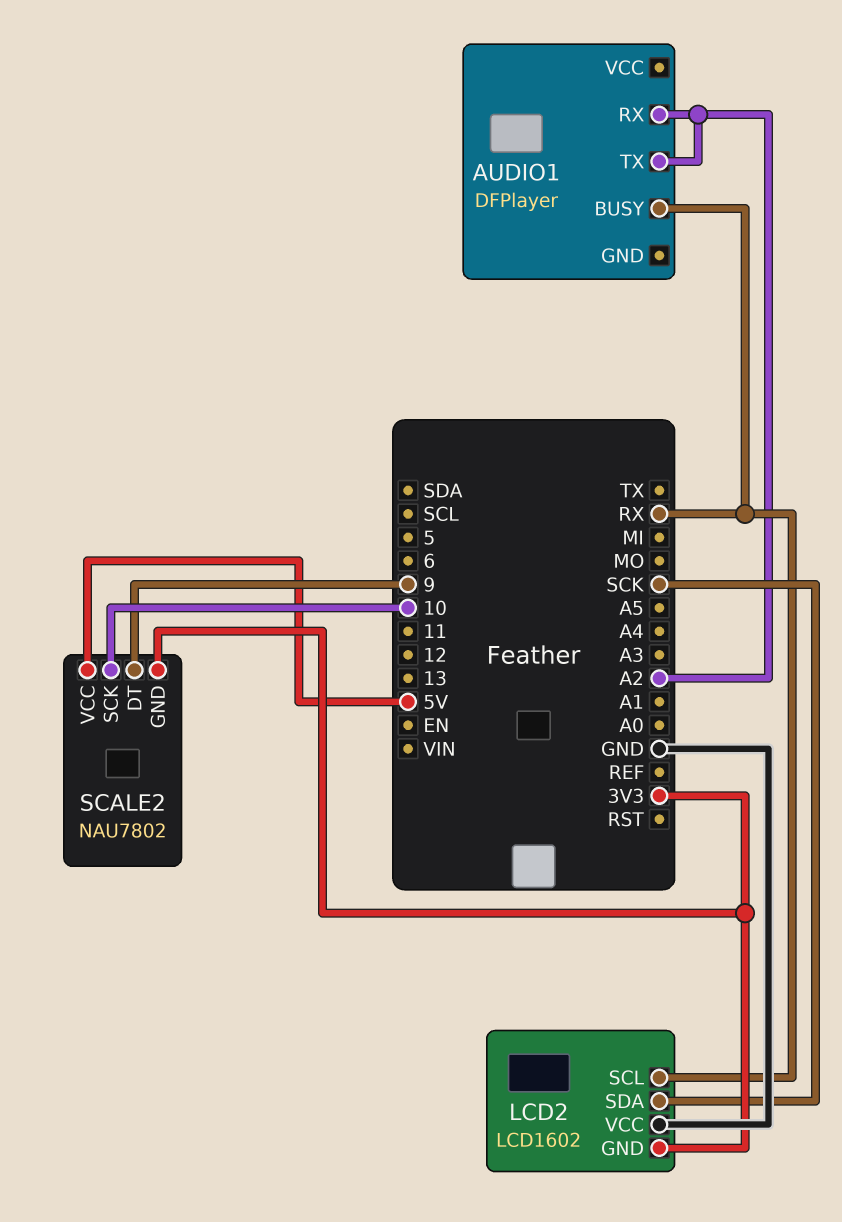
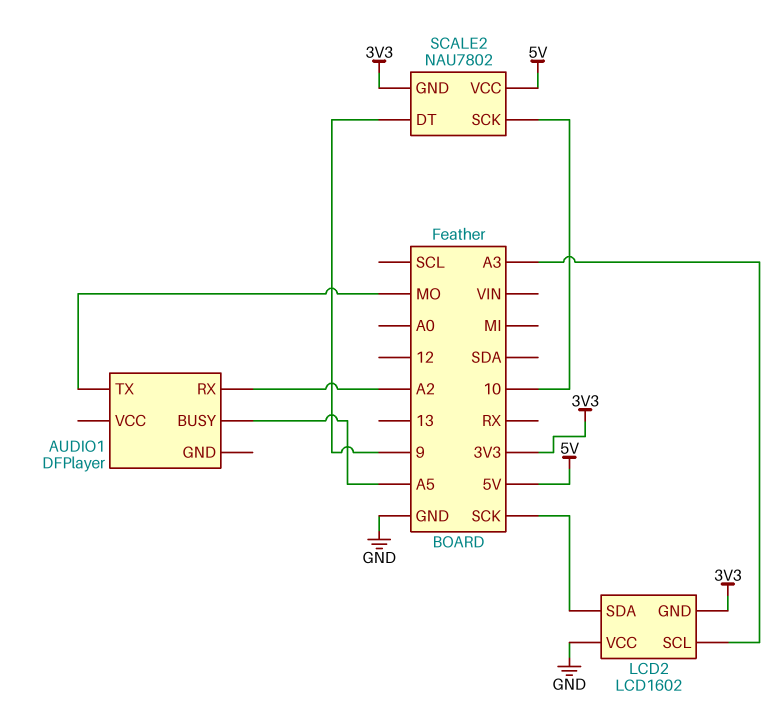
AUDIO1 pin BUSY: RX -> A5
AUDIO1 pin TX: A2 -> MO
LCD2 pin SCL: RX -> A3

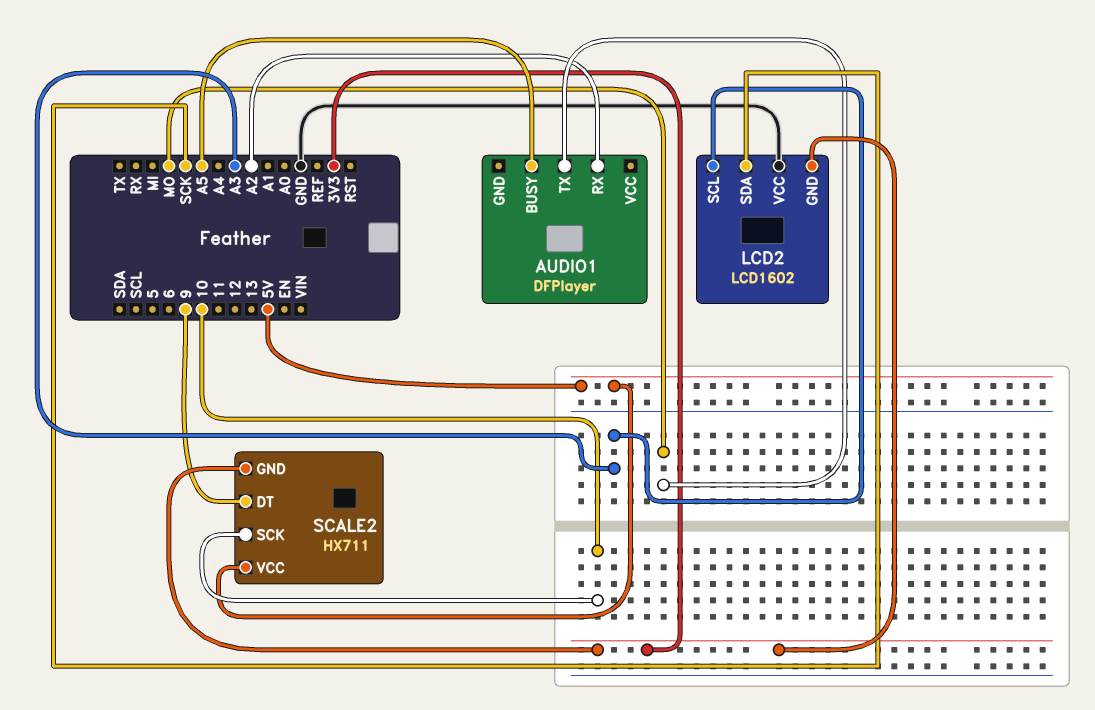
SCALE2: NAU7802 -> HX711

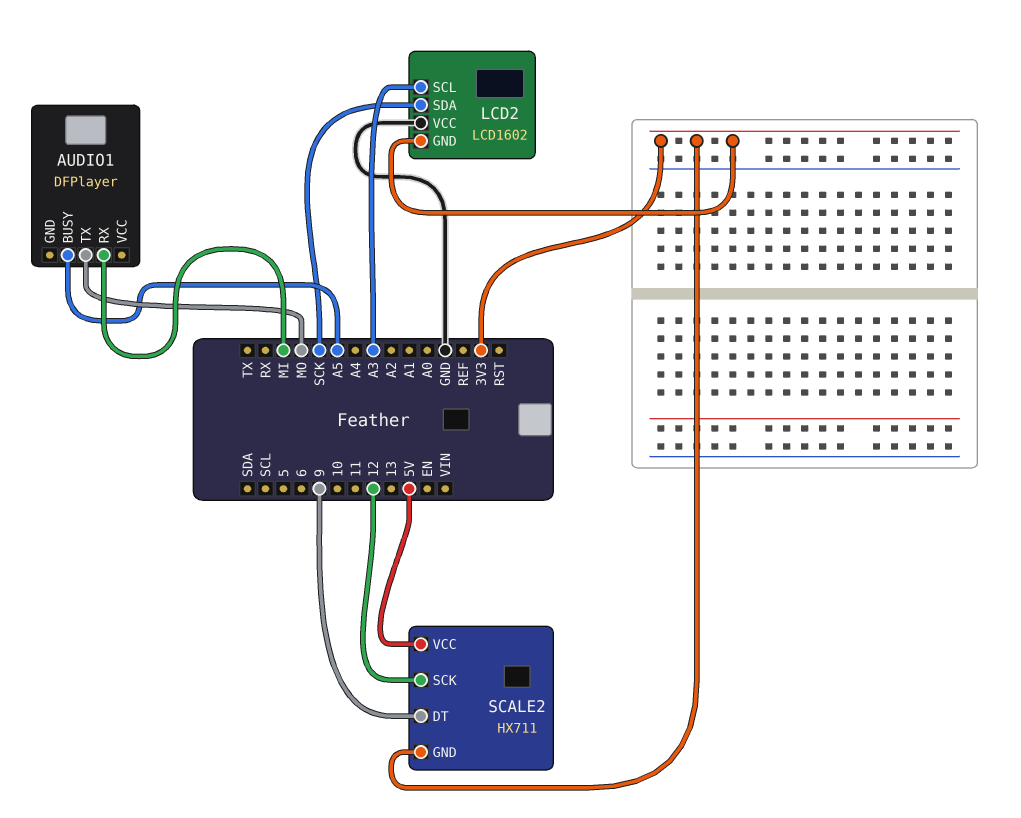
AUDIO1 pin RX: A2 -> MI
SCALE2 pin SCK: 10 -> 12

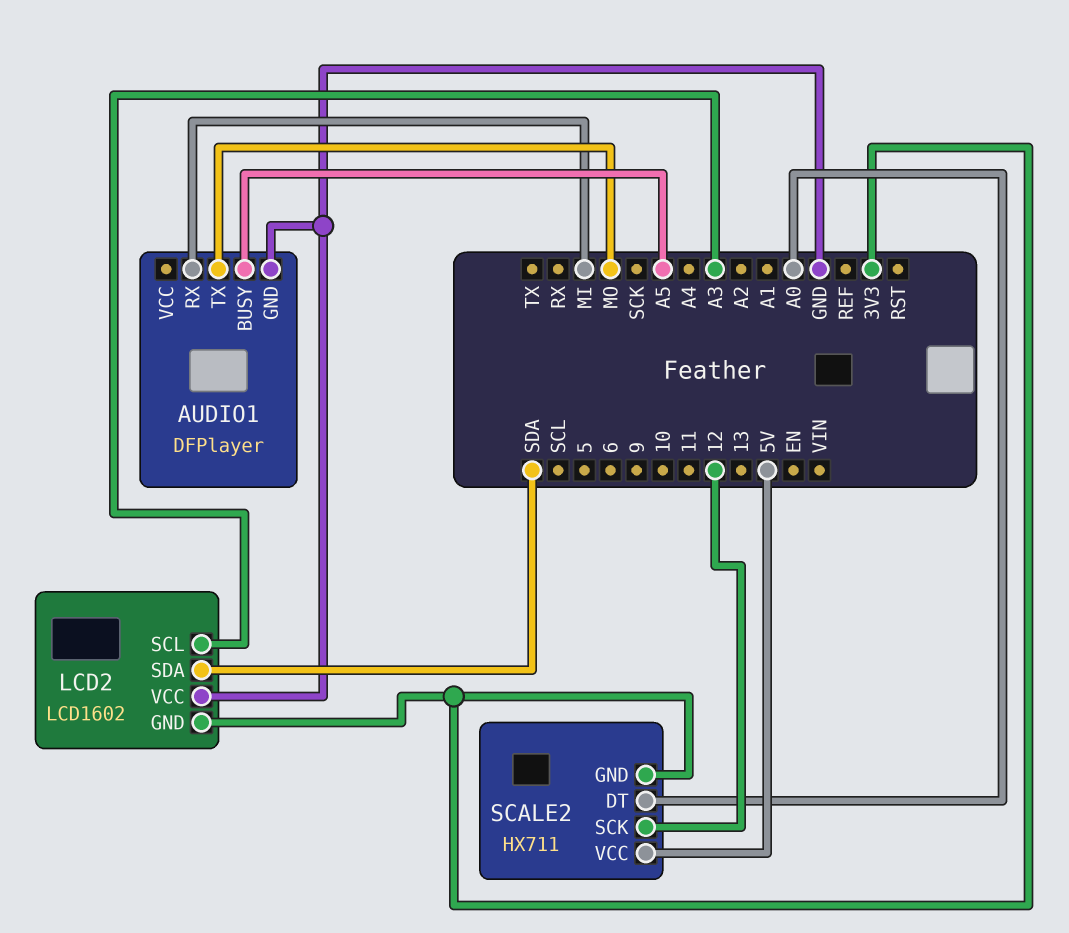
AUDIO1 pin GND: none -> GND
LCD2 pin SDA: SCK -> SDA
SCALE2 pin DT: 9 -> A0

